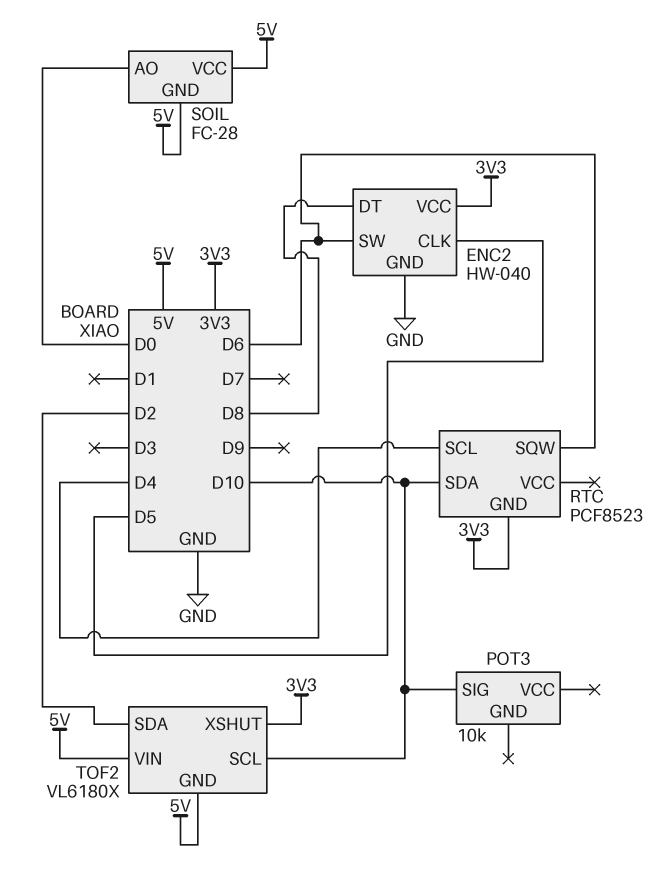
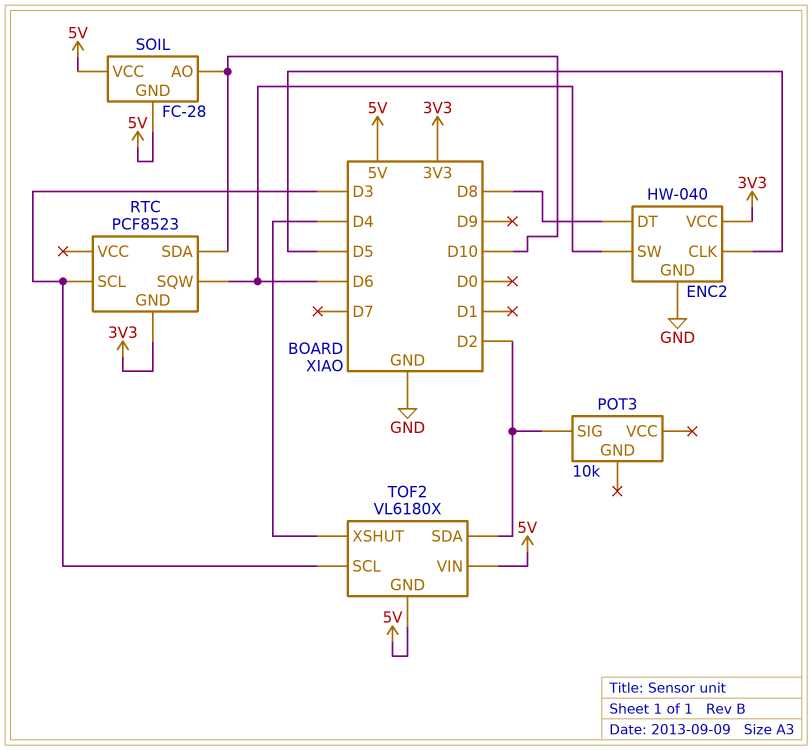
POT3 pin SIG: D10 -> D2
RTC pin SCL: D4 -> D3
SOIL pin AO: D0 -> D10
TOF2 pin SCL: D10 -> D3
TOF2 pin XSHUT: 3V3 -> D4

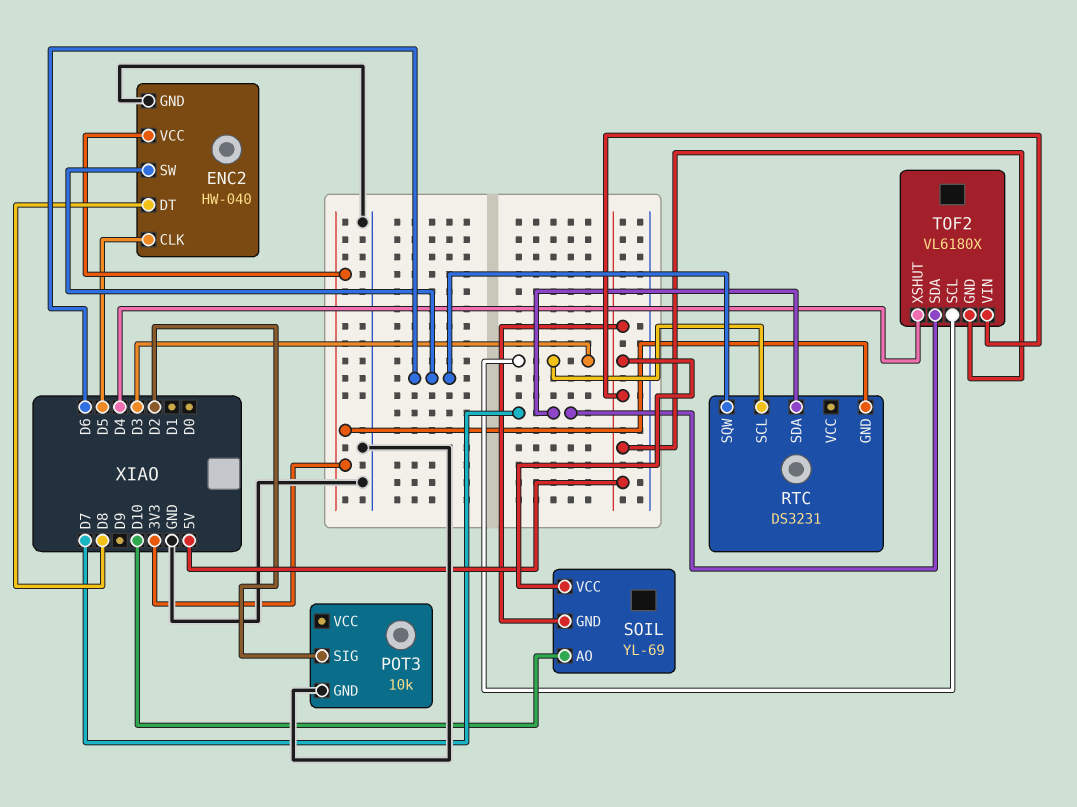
POT3 pin GND: none -> GND
RTC: PCF8523 -> DS3231
RTC pin SDA: D10 -> D7
SOIL: FC-28 -> YL-69
TOF2 pin SDA: D2 -> D7

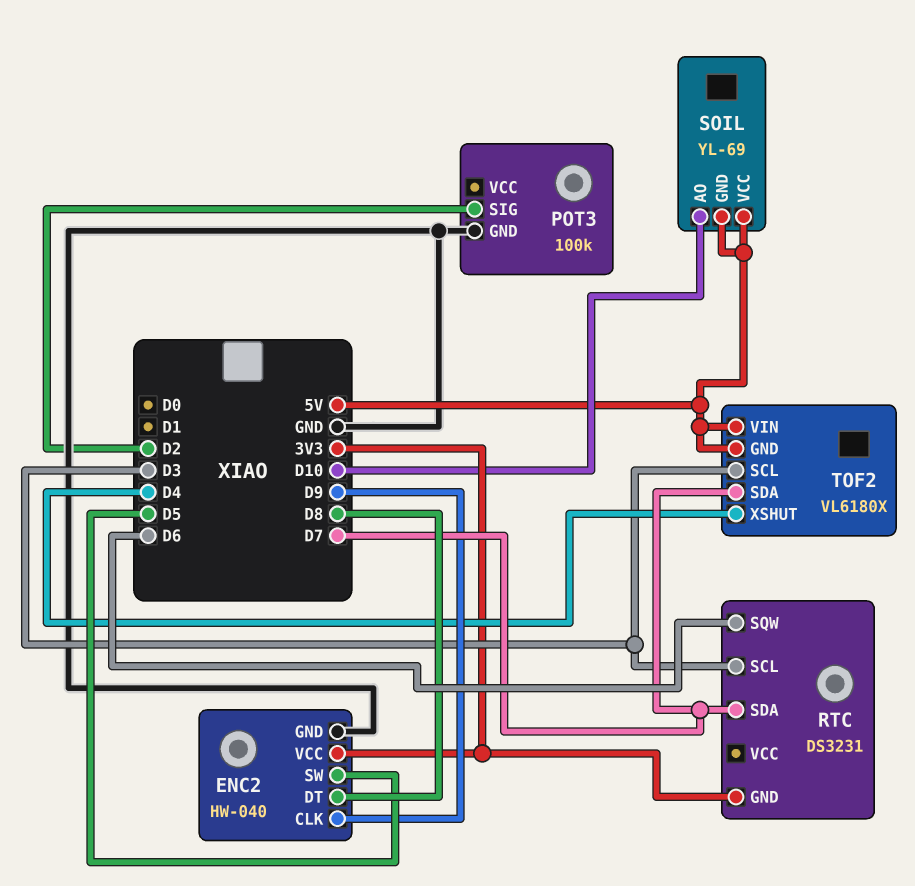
ENC2 pin CLK: D5 -> D9
ENC2 pin SW: D6 -> D5
POT3: 10k -> 100k

